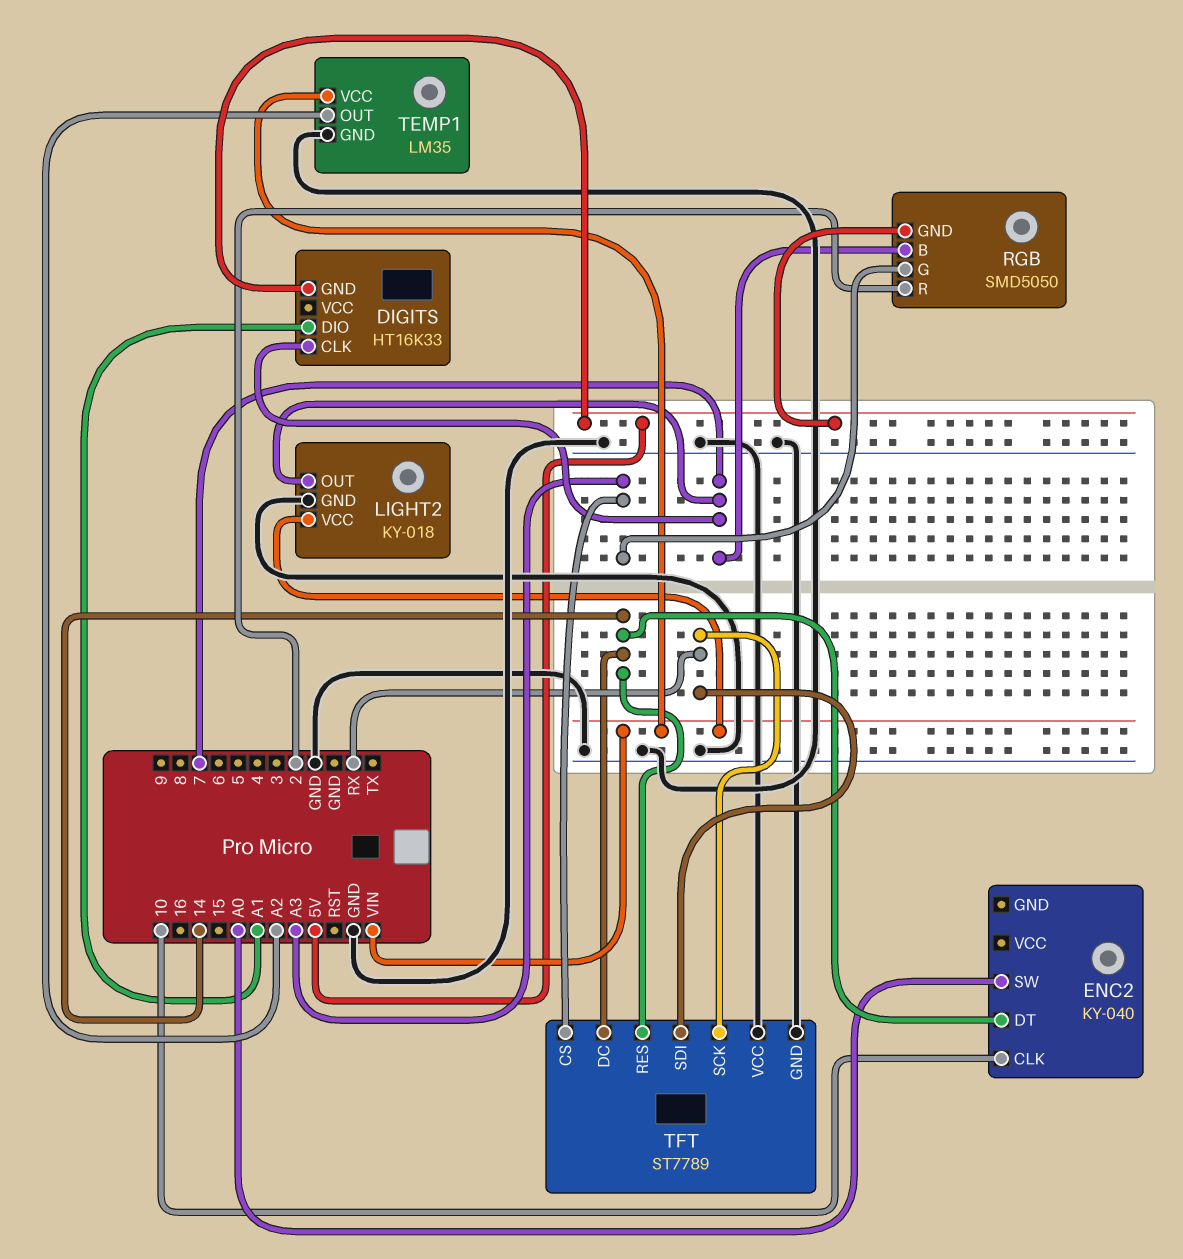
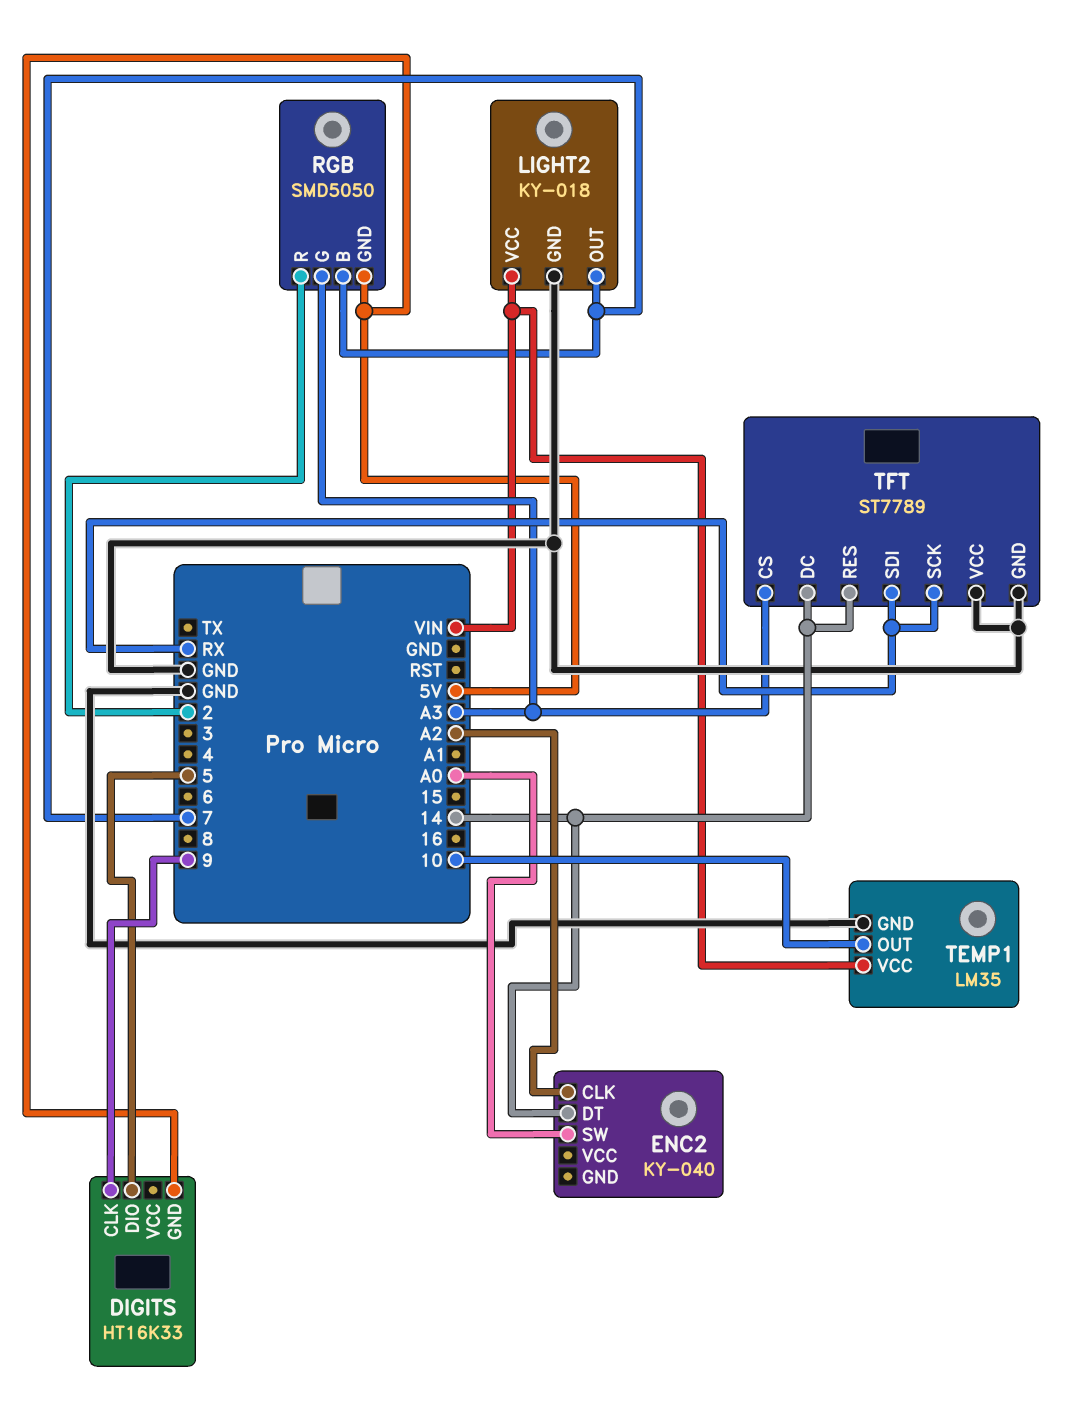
DIGITS pin CLK: 7 -> 9
DIGITS pin DIO: A1 -> 5
ENC2 pin CLK: 10 -> A2
TEMP1 pin OUT: A2 -> 10

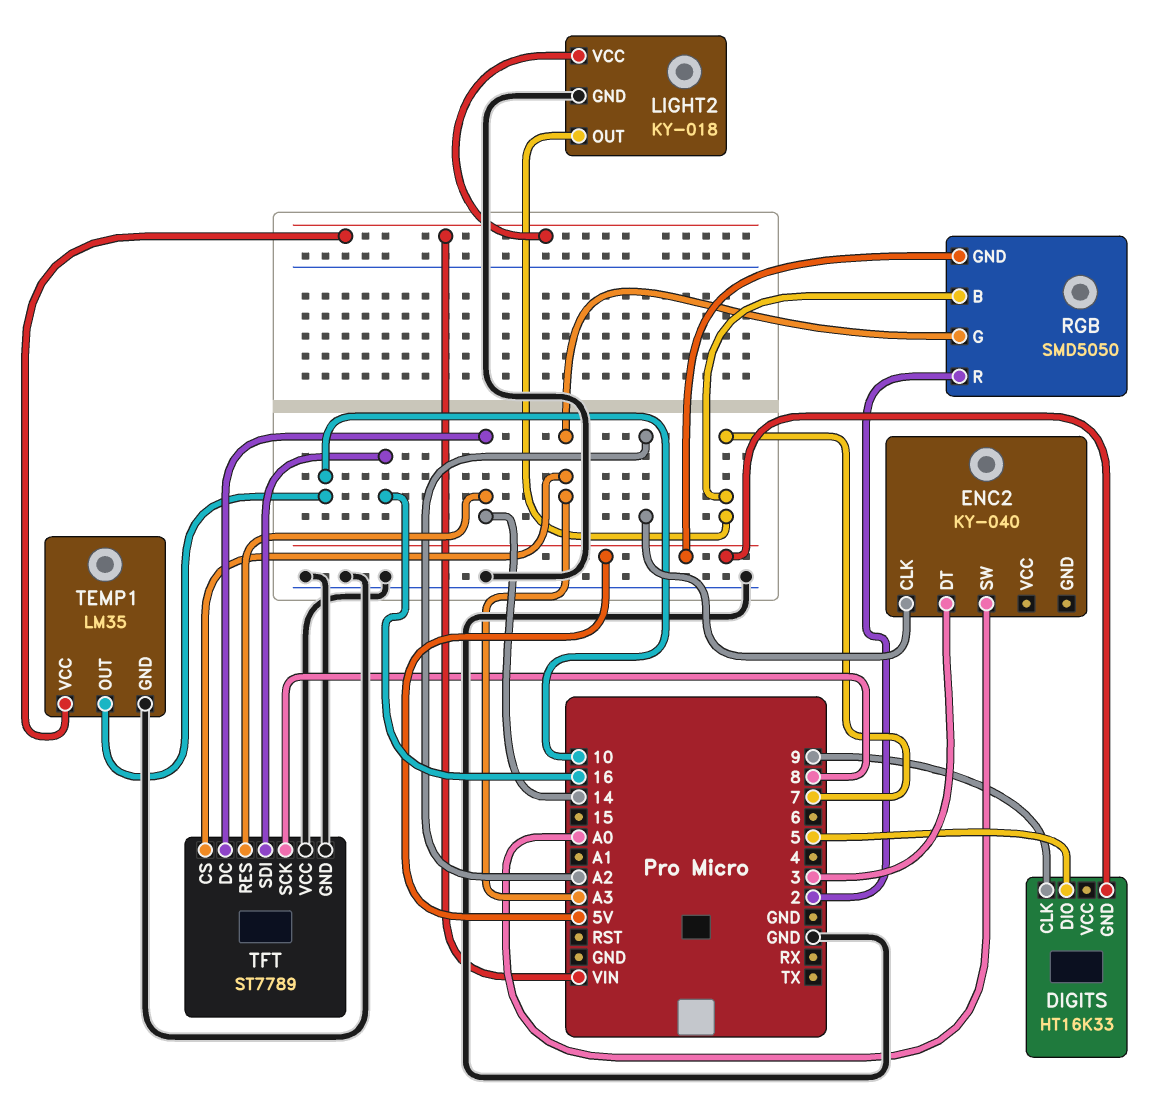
ENC2 pin DT: 14 -> 3
TFT pin SCK: RX -> 8
TFT pin SDI: RX -> 16

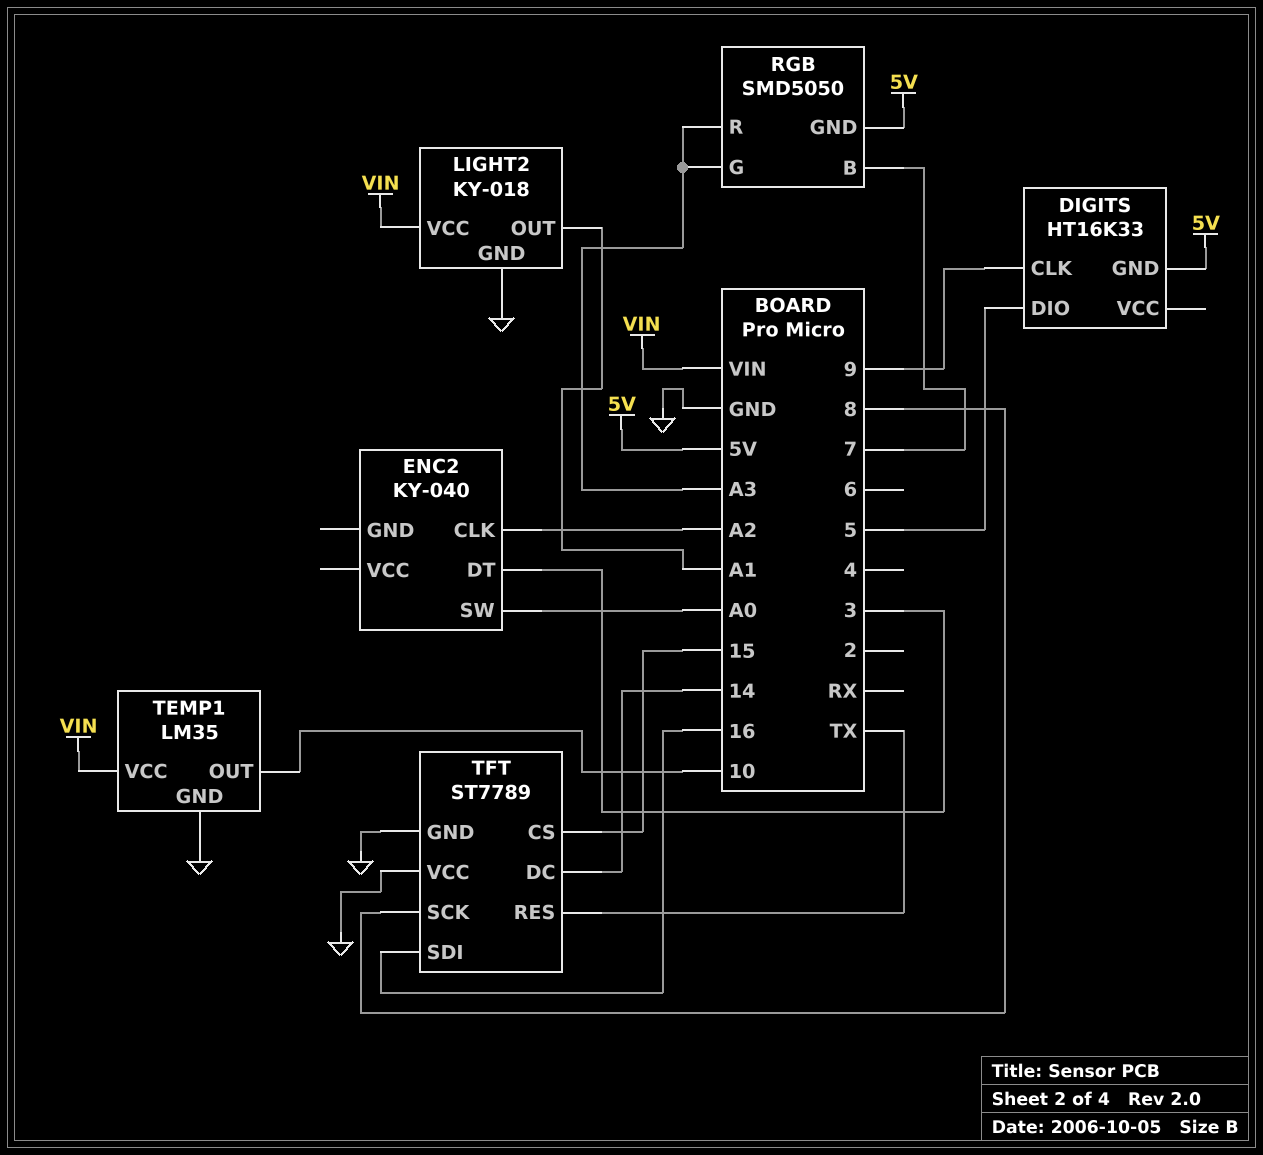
LIGHT2 pin OUT: 7 -> A1
RGB pin R: 2 -> A3
TFT pin CS: A3 -> 15
TFT pin RES: 14 -> TX

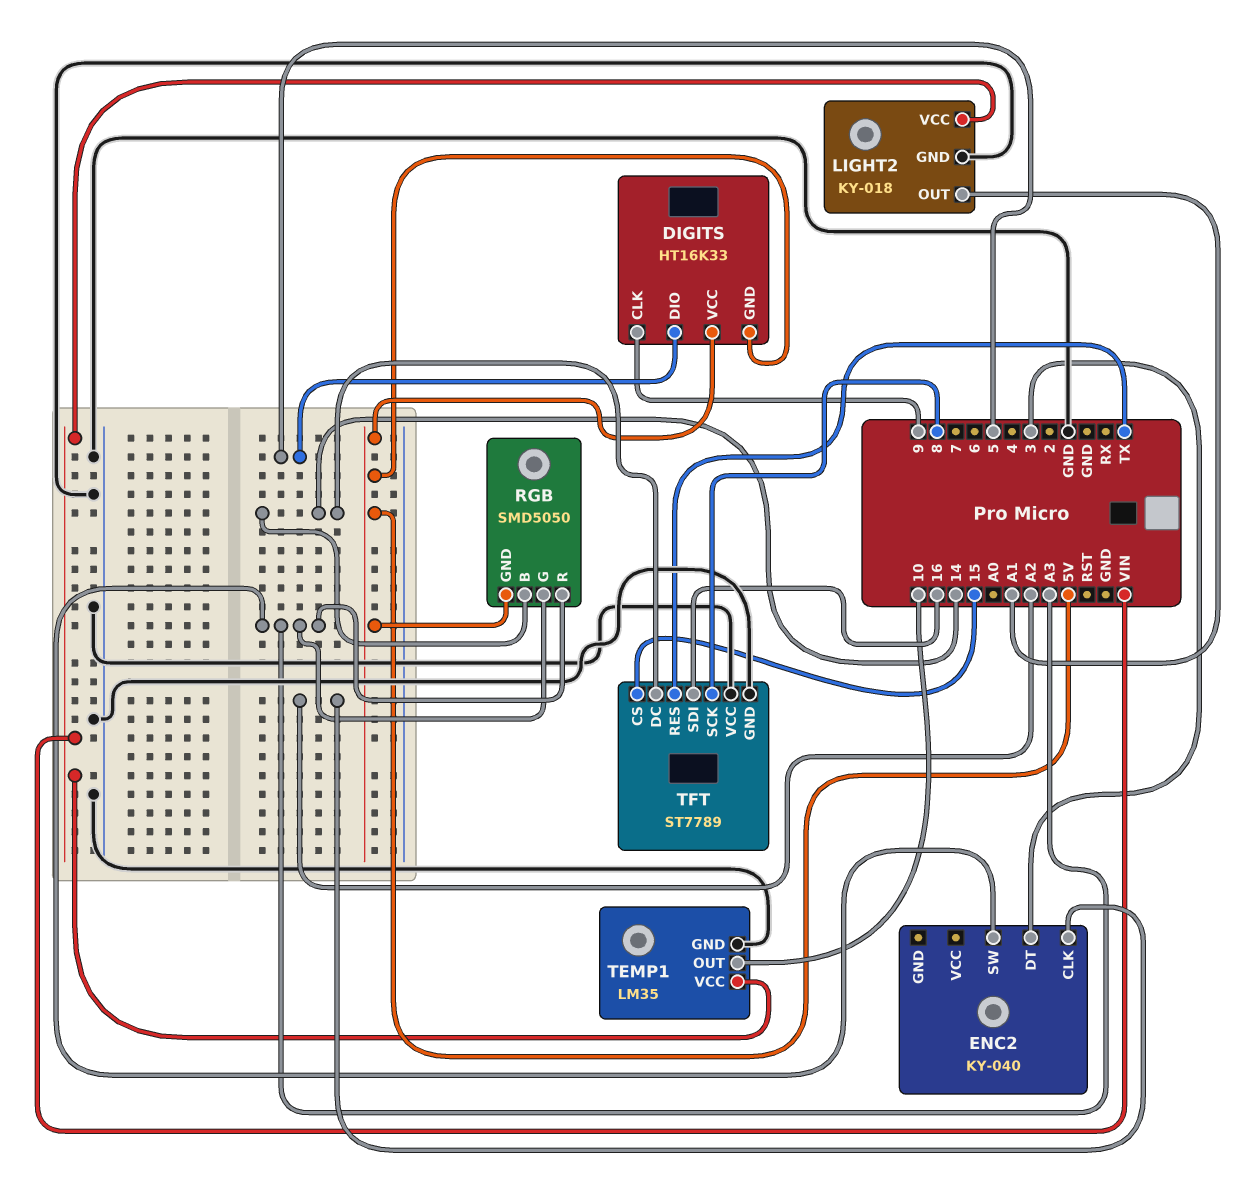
DIGITS pin VCC: none -> 5V
ENC2 pin SW: A0 -> A3
RGB pin B: 7 -> 14

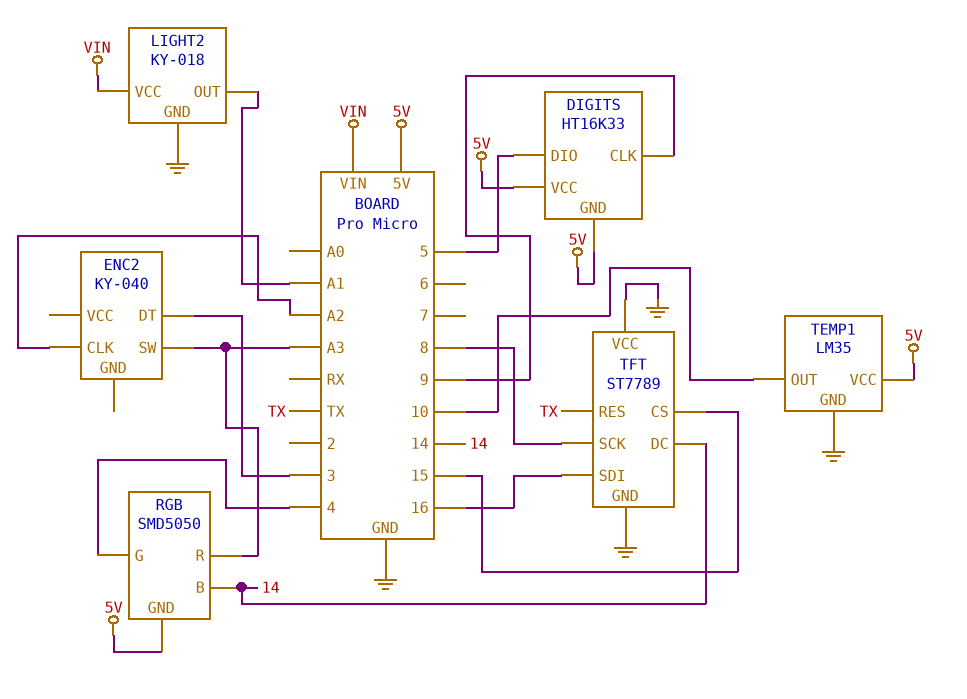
RGB pin G: A3 -> 4
TEMP1 pin VCC: VIN -> 5V

